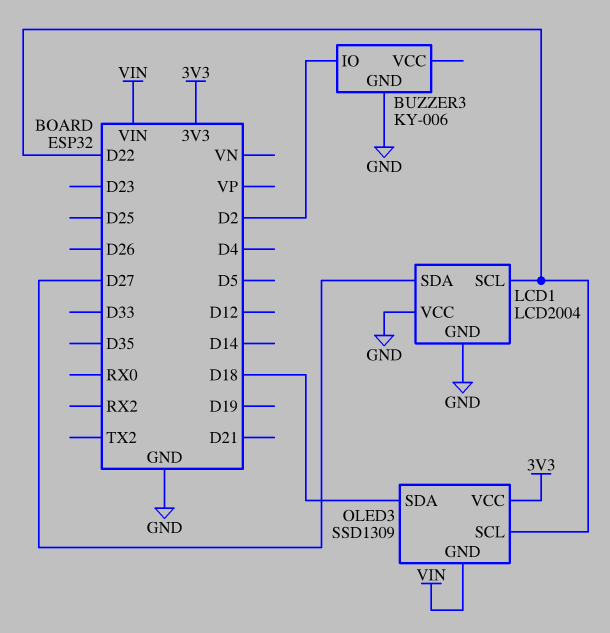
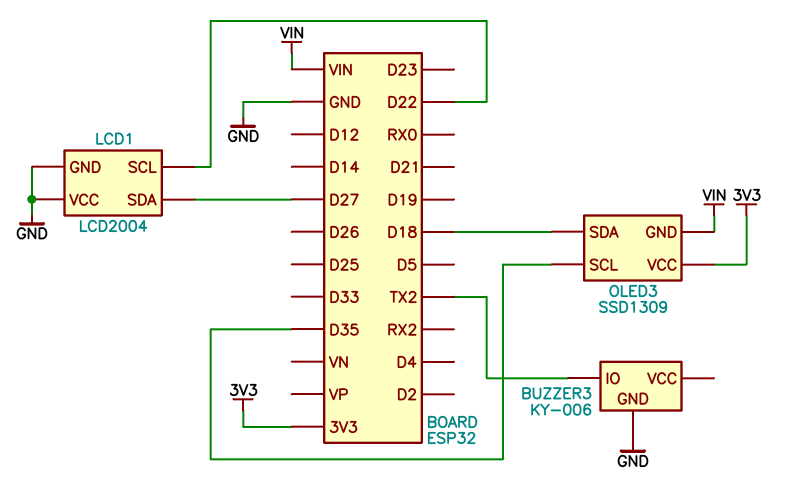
BUZZER3 pin IO: D2 -> TX2
OLED3 pin SCL: D22 -> D35

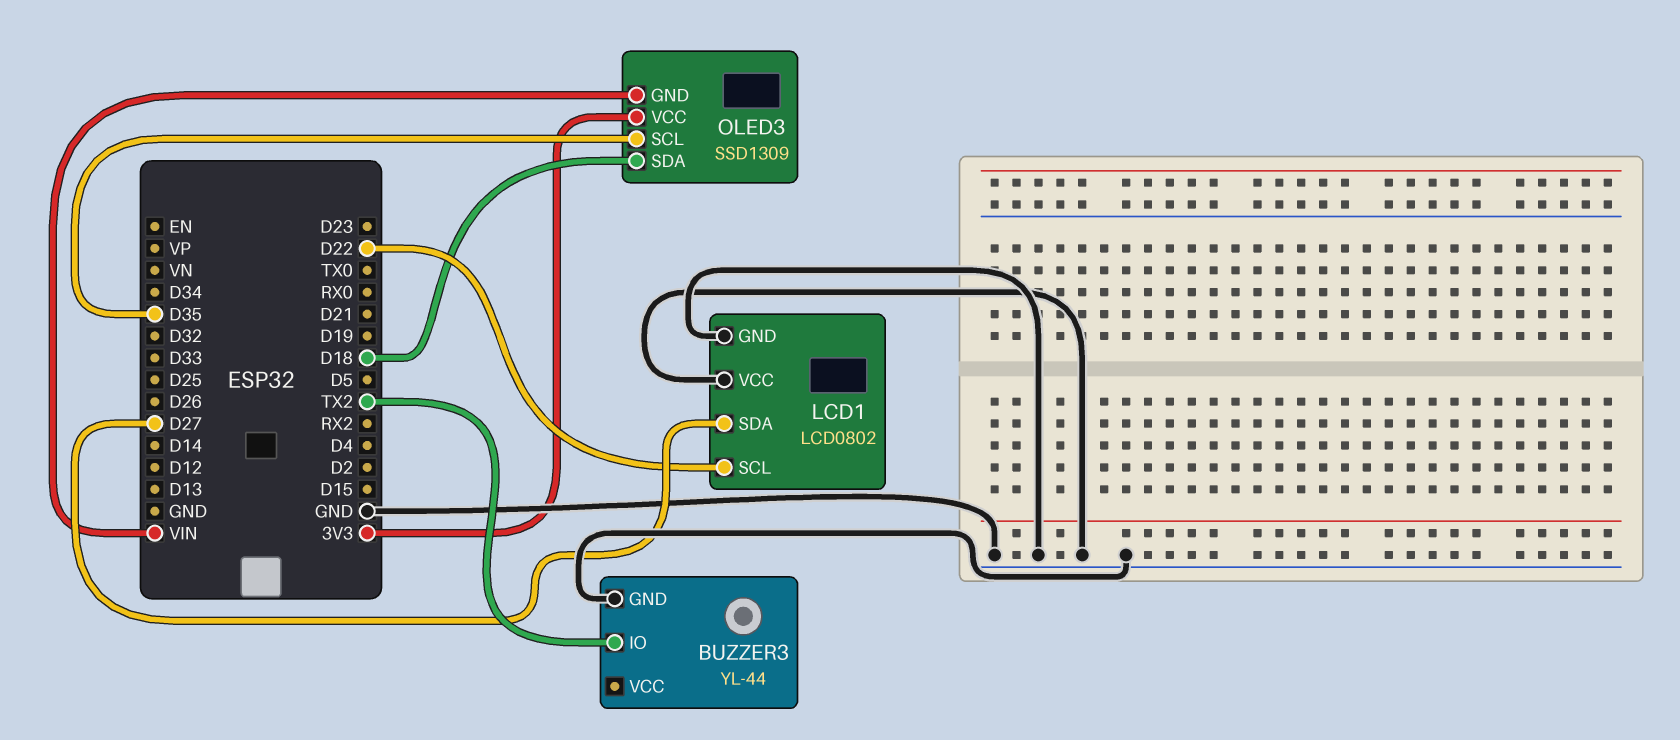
BUZZER3: KY-006 -> YL-44
LCD1: LCD2004 -> LCD0802

